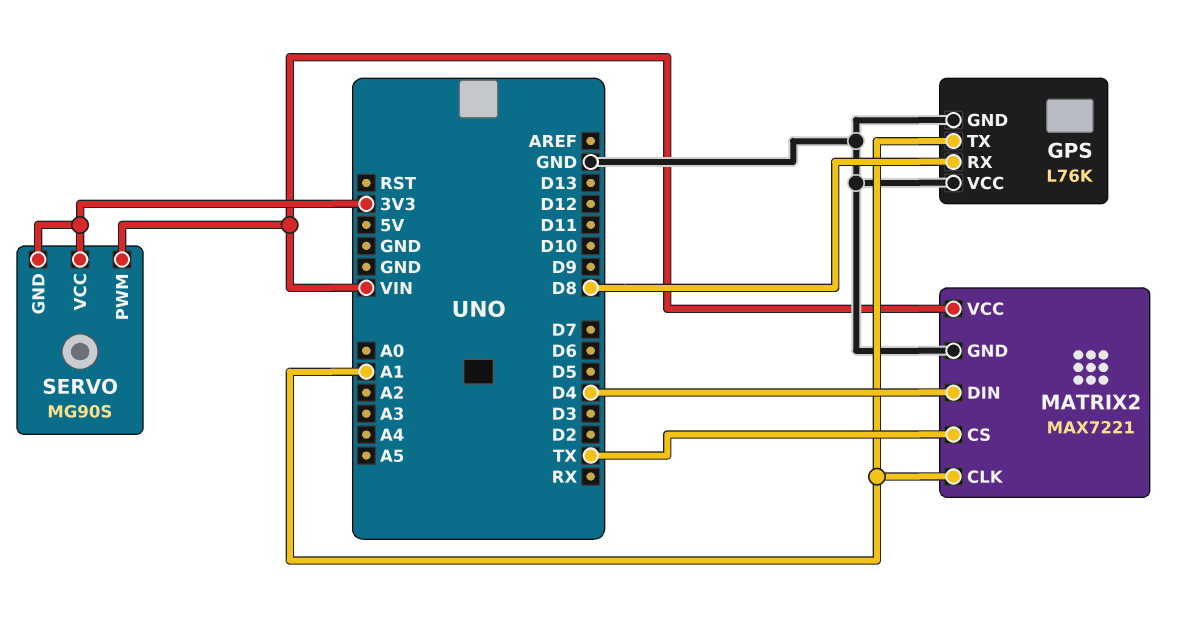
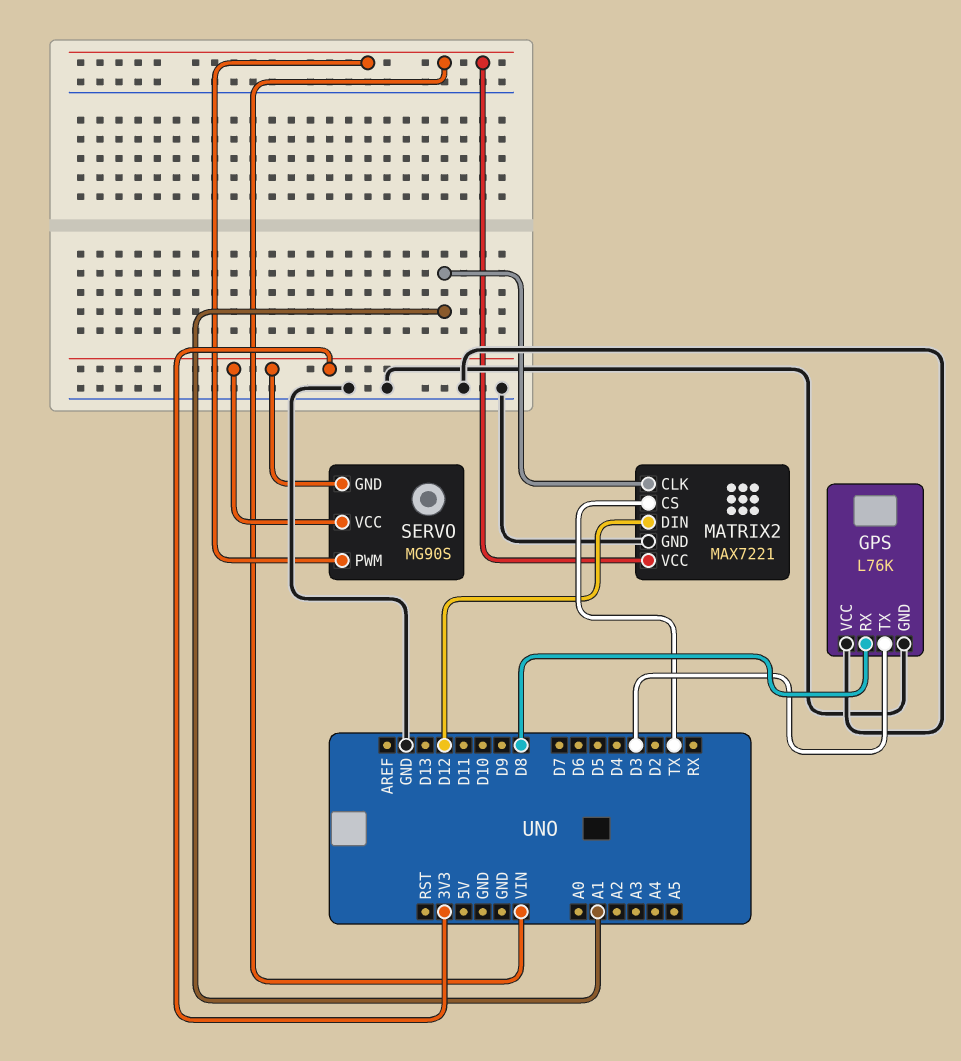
GPS pin TX: A1 -> D3
MATRIX2 pin DIN: D4 -> D12

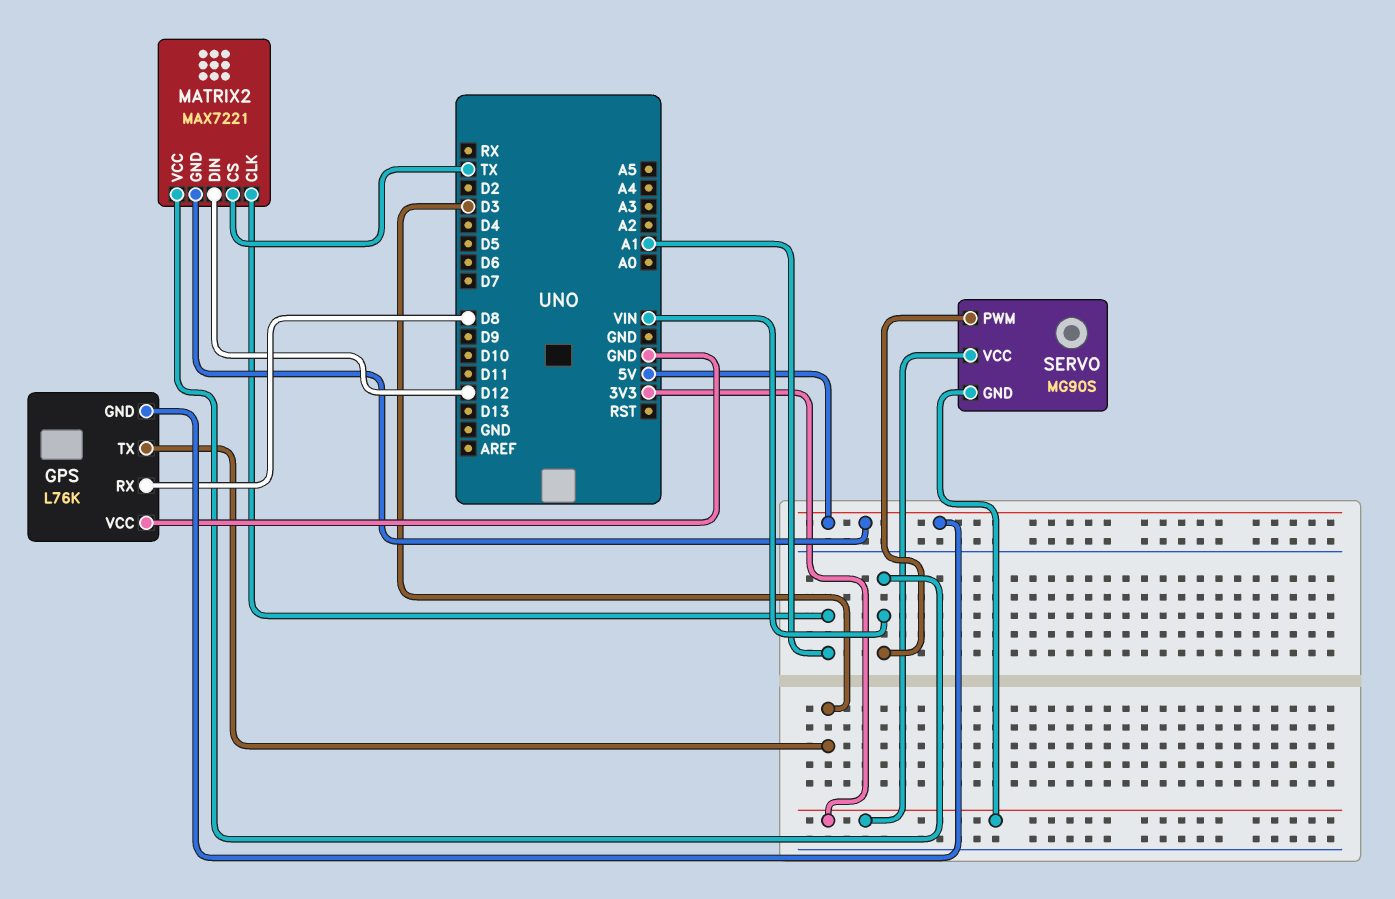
GPS pin GND: GND -> 5V
MATRIX2 pin GND: GND -> 5V

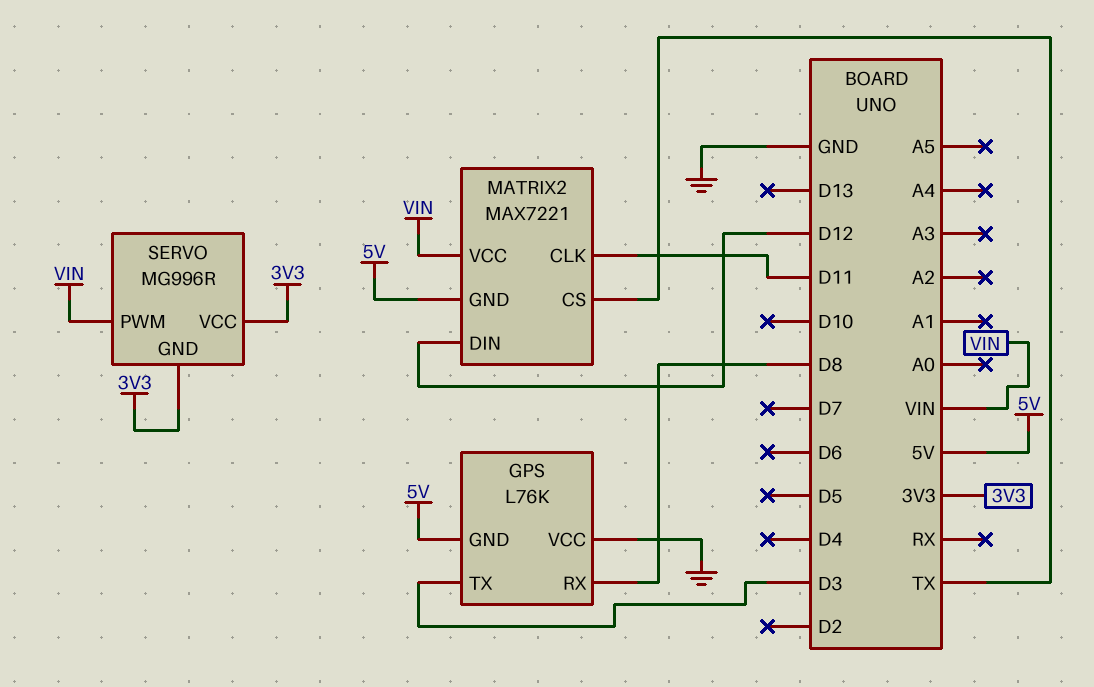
MATRIX2 pin CLK: A1 -> D11
SERVO: MG90S -> MG996R

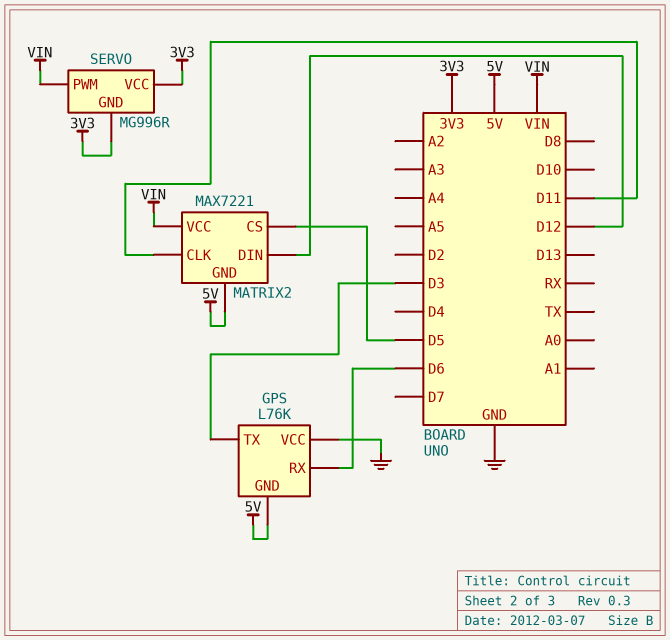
GPS pin RX: D8 -> D6
MATRIX2 pin CS: TX -> D5

